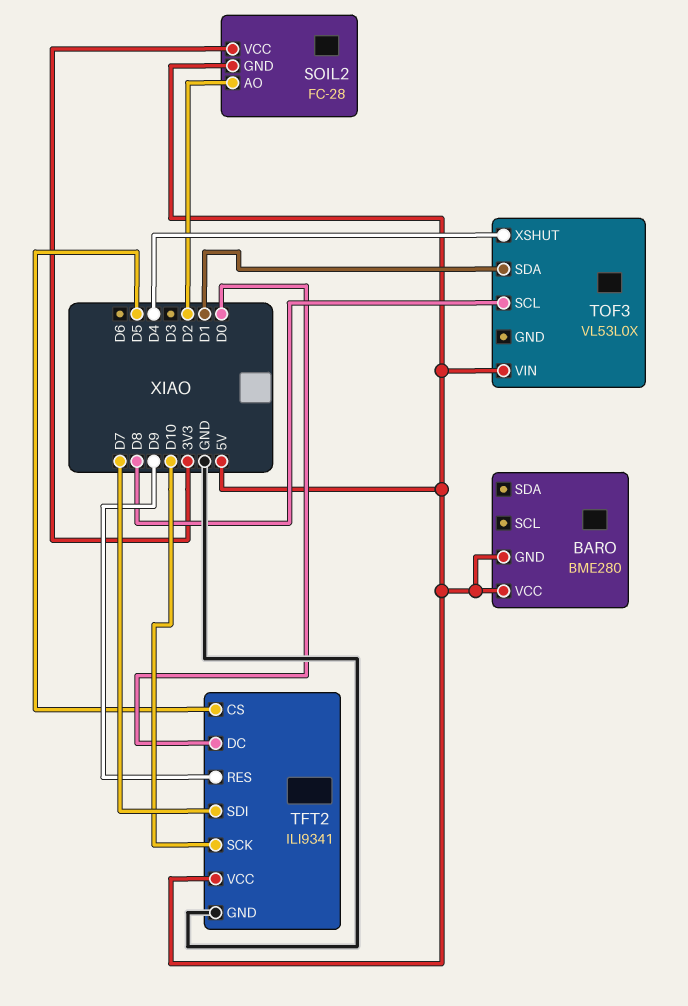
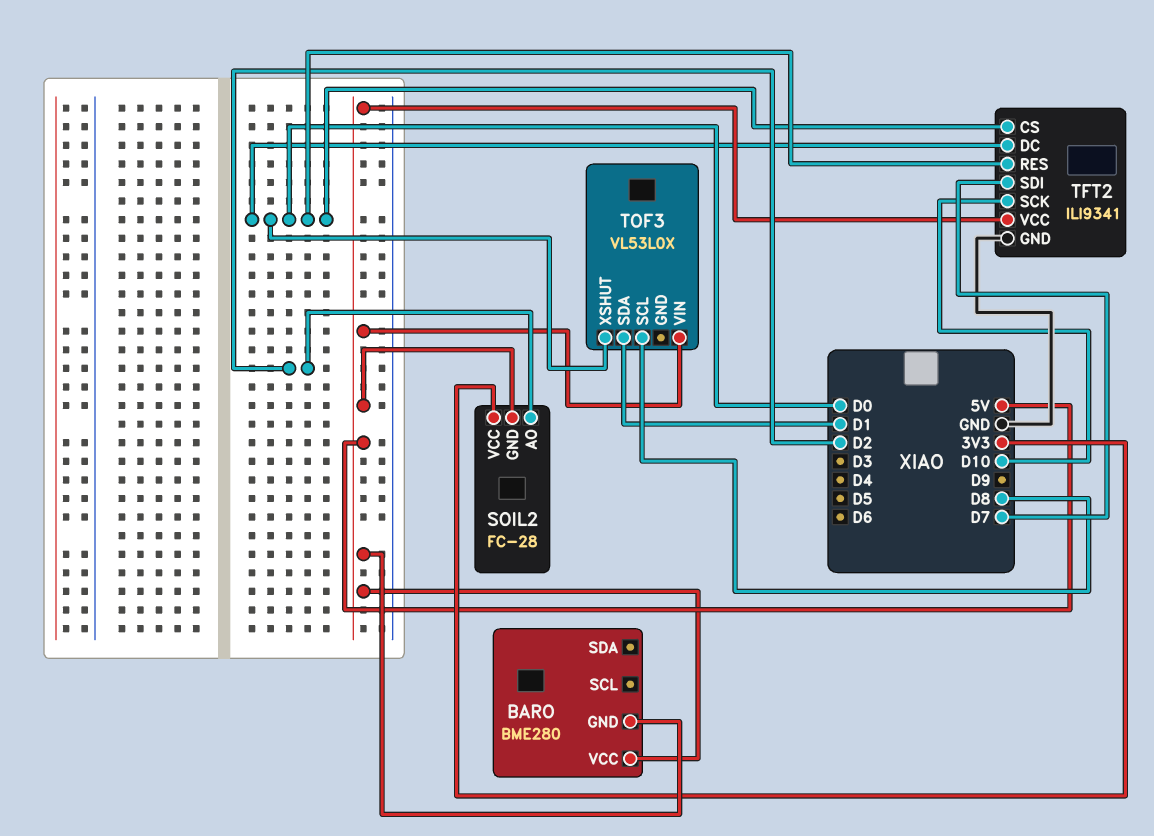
TFT2 pin CS: D5 -> D0
TFT2 pin RES: D9 -> D0
TOF3 pin XSHUT: D4 -> D0

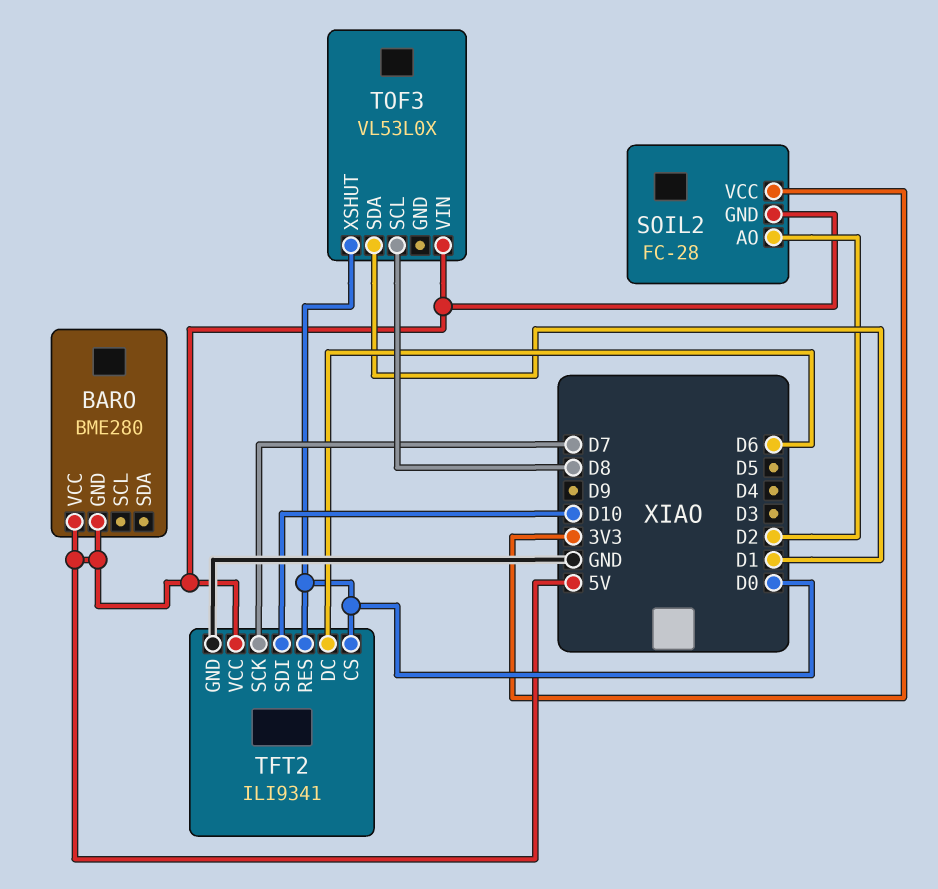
TFT2 pin DC: D0 -> D6
TFT2 pin SCK: D10 -> D7
TFT2 pin SDI: D7 -> D10

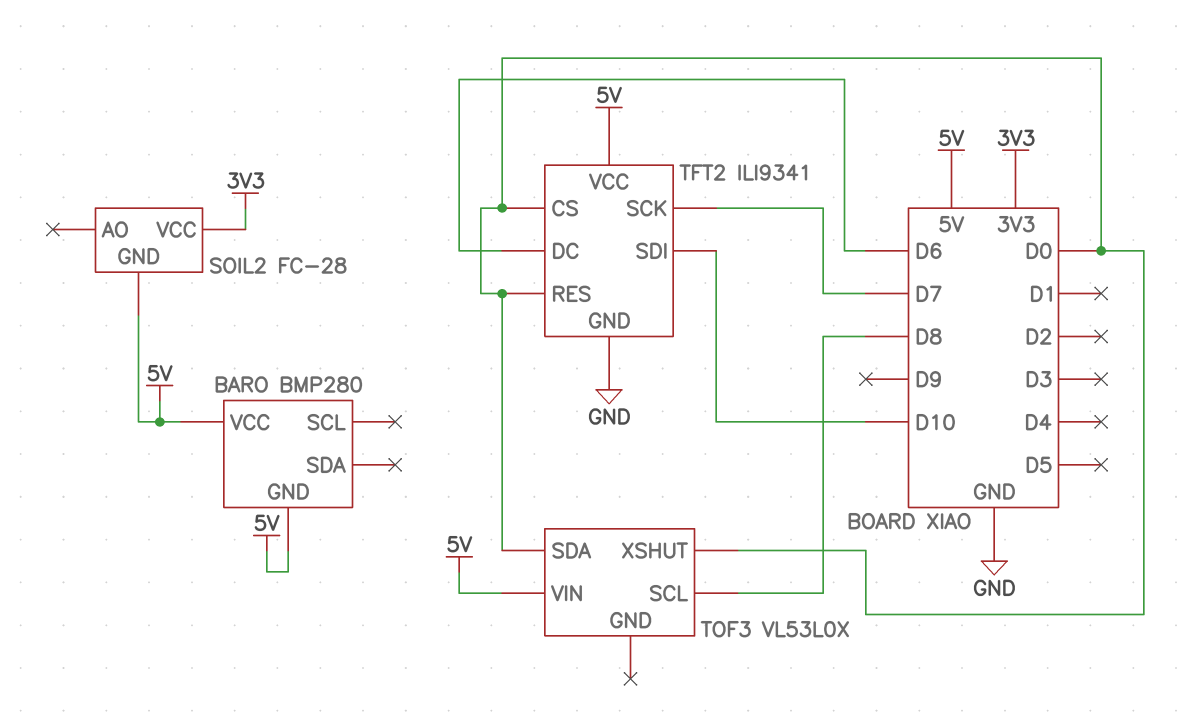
BARO: BME280 -> BMP280
SOIL2 pin AO: D2 -> none
TOF3 pin SDA: D1 -> D0

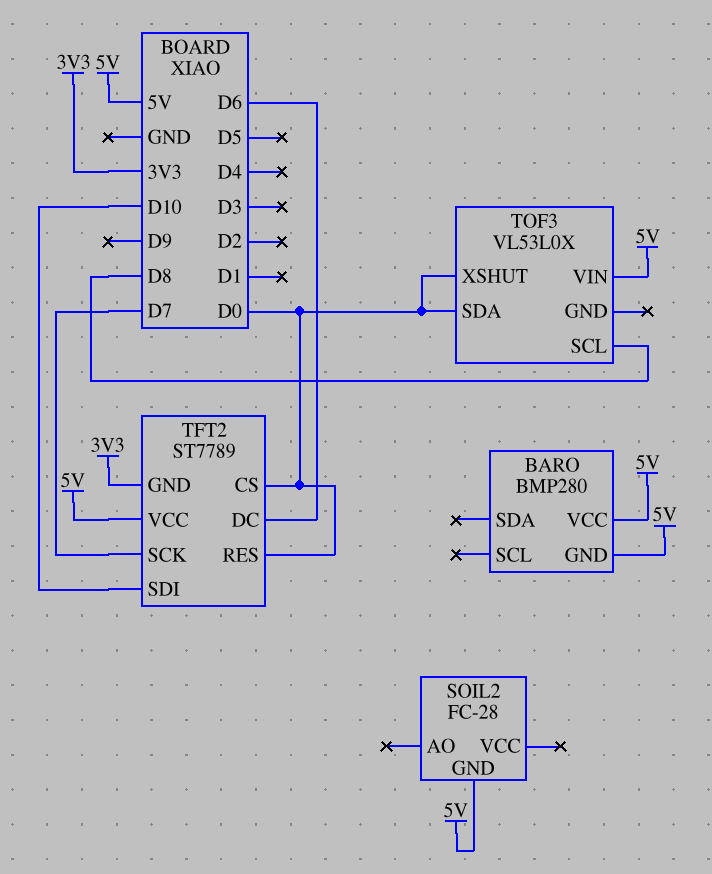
SOIL2 pin VCC: 3V3 -> none
TFT2: ILI9341 -> ST7789
TFT2 pin GND: GND -> 3V3

